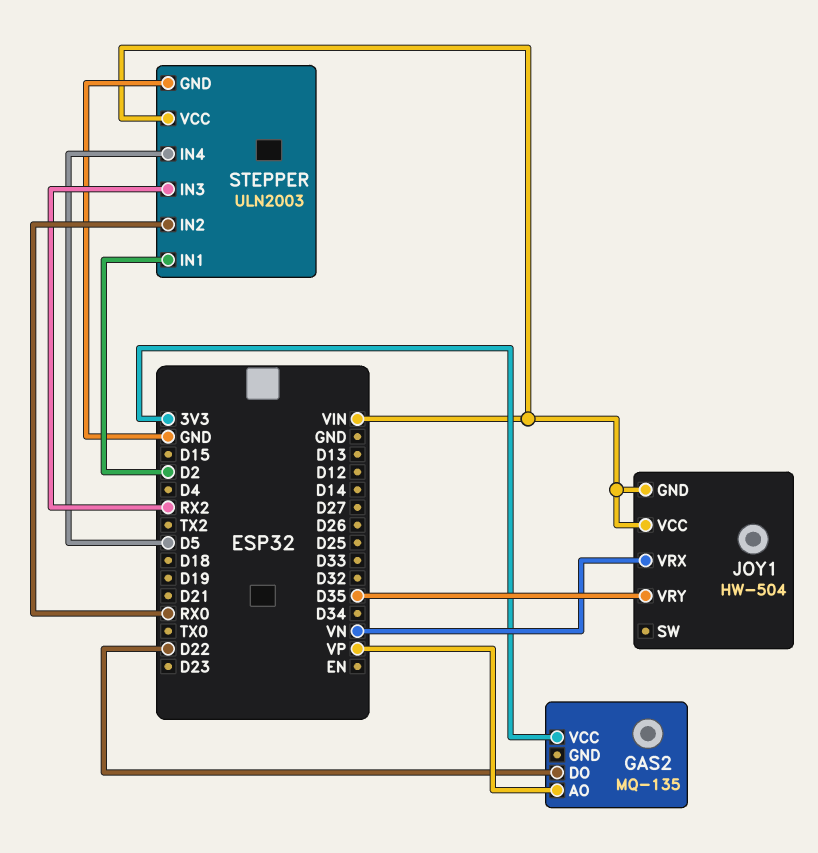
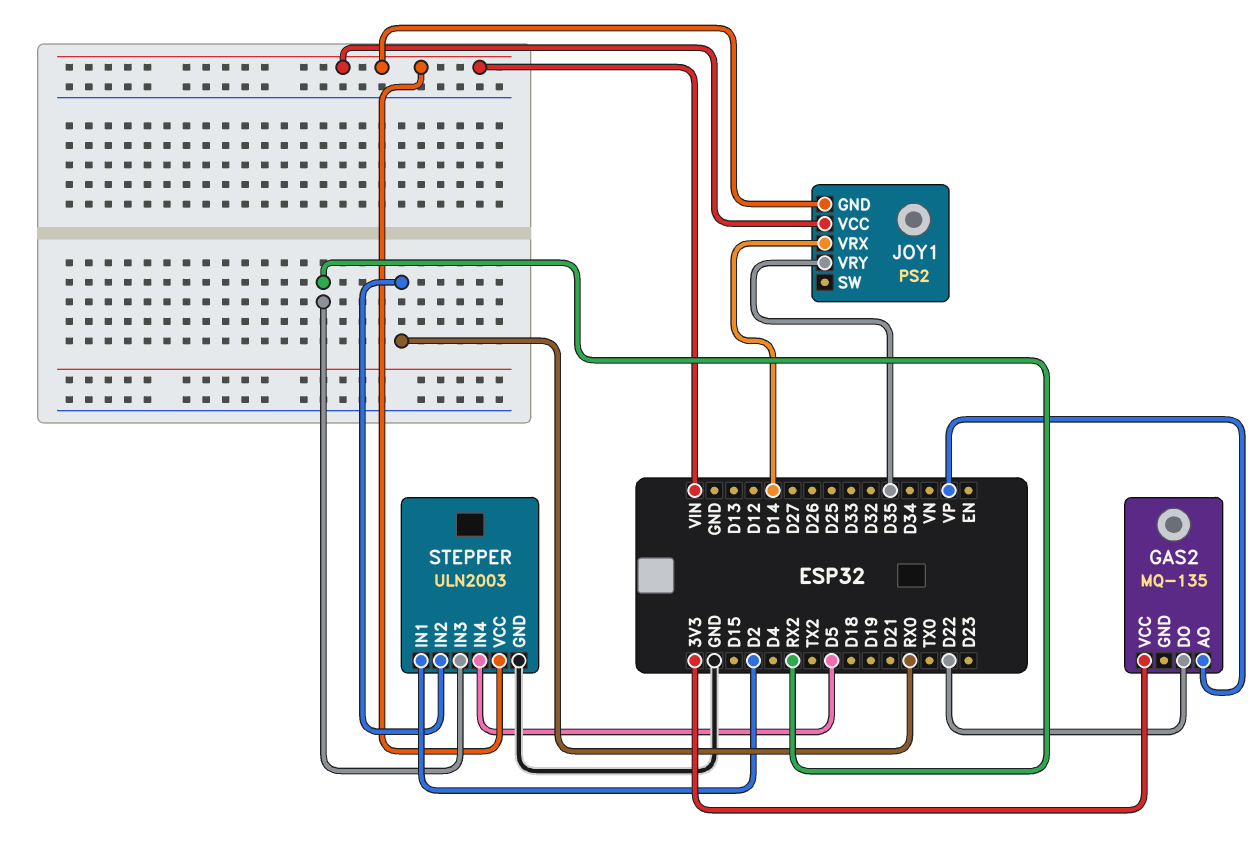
JOY1: HW-504 -> PS2
JOY1 pin VRX: VN -> D14

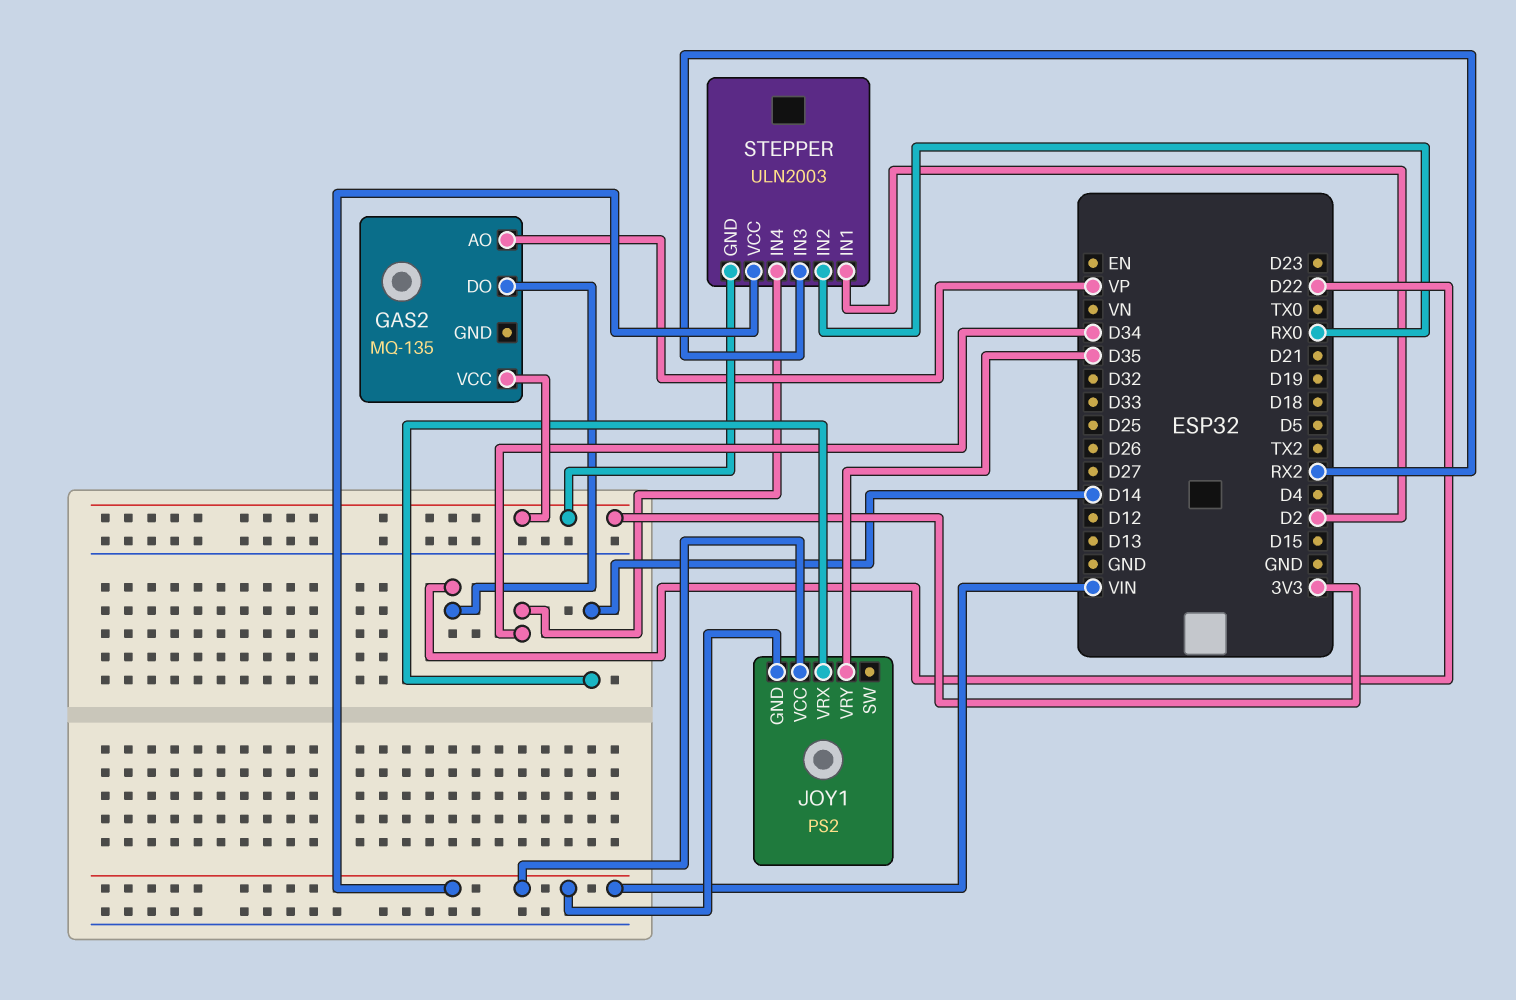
STEPPER pin GND: GND -> 3V3
STEPPER pin IN4: D5 -> D34

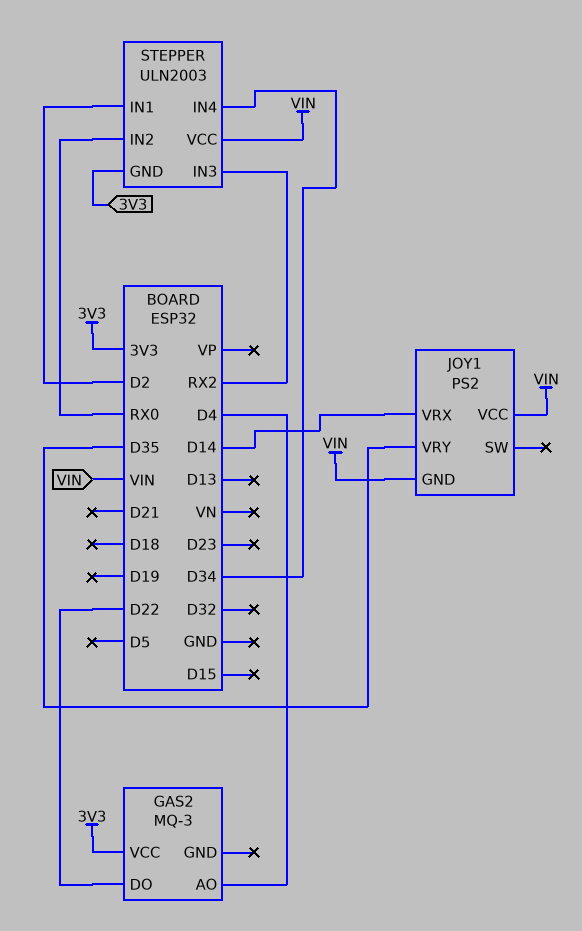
GAS2: MQ-135 -> MQ-3
GAS2 pin AO: VP -> D4

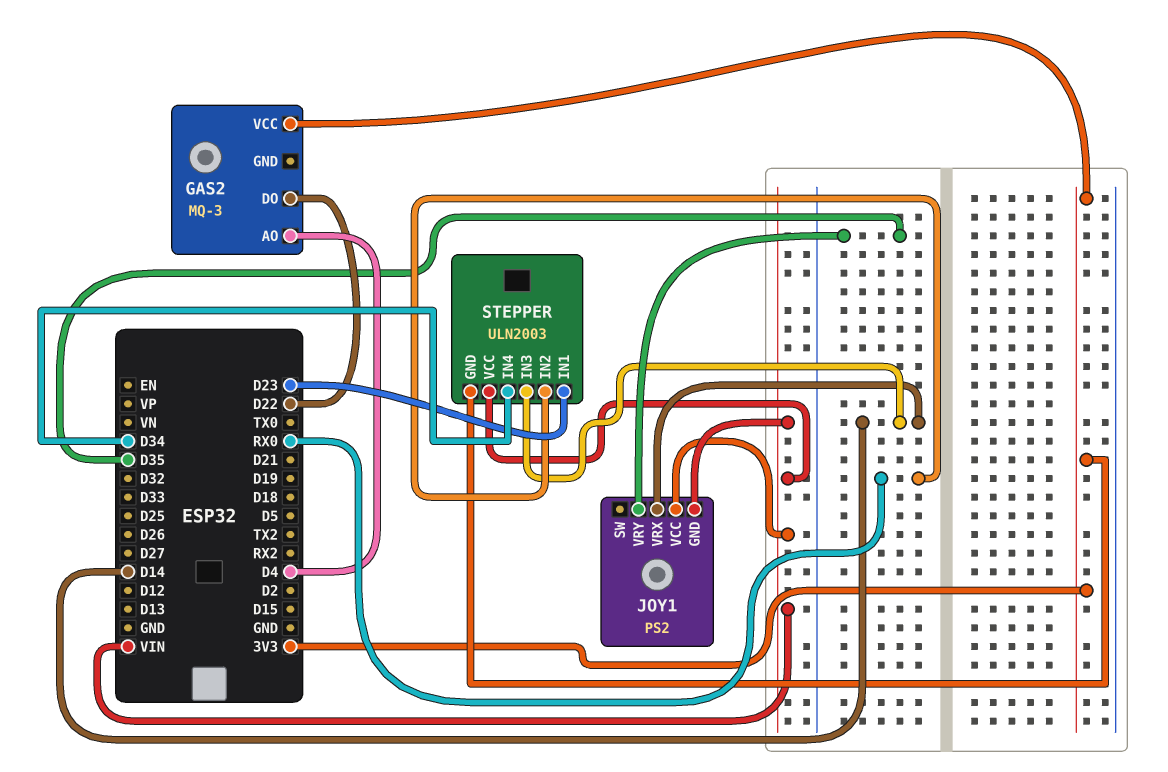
STEPPER pin IN1: D2 -> D23
STEPPER pin IN3: RX2 -> D14

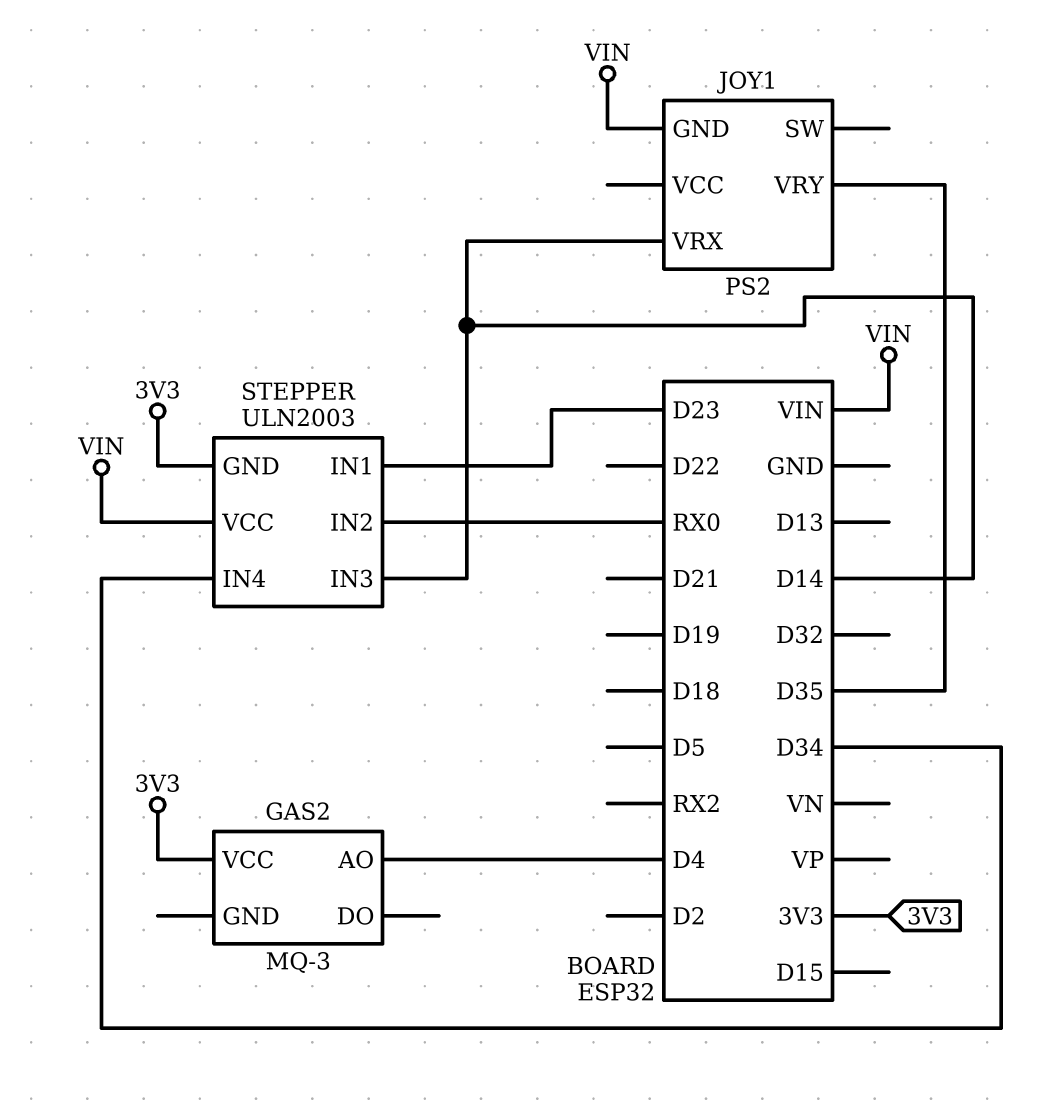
GAS2 pin DO: D22 -> none
JOY1 pin VCC: VIN -> none

